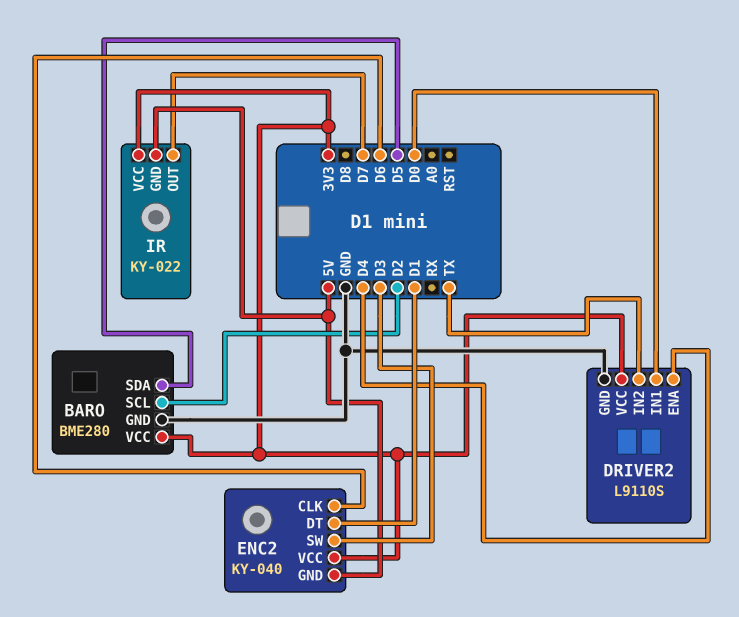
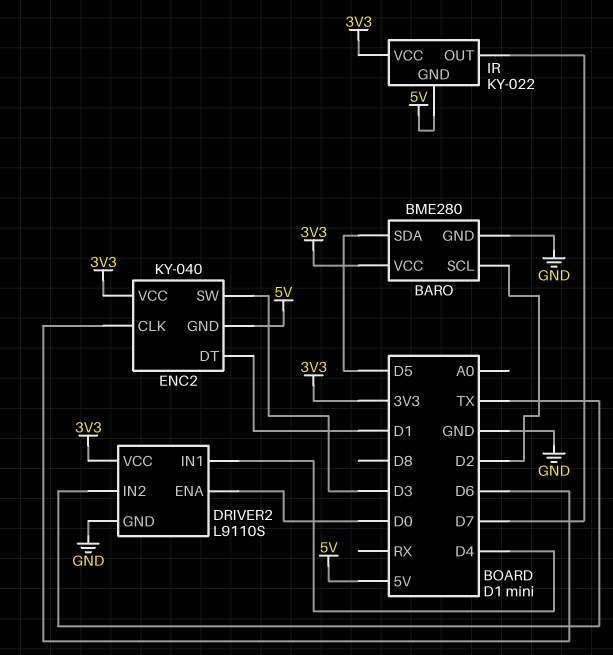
DRIVER2 pin ENA: D4 -> D0
DRIVER2 pin IN1: D0 -> D4

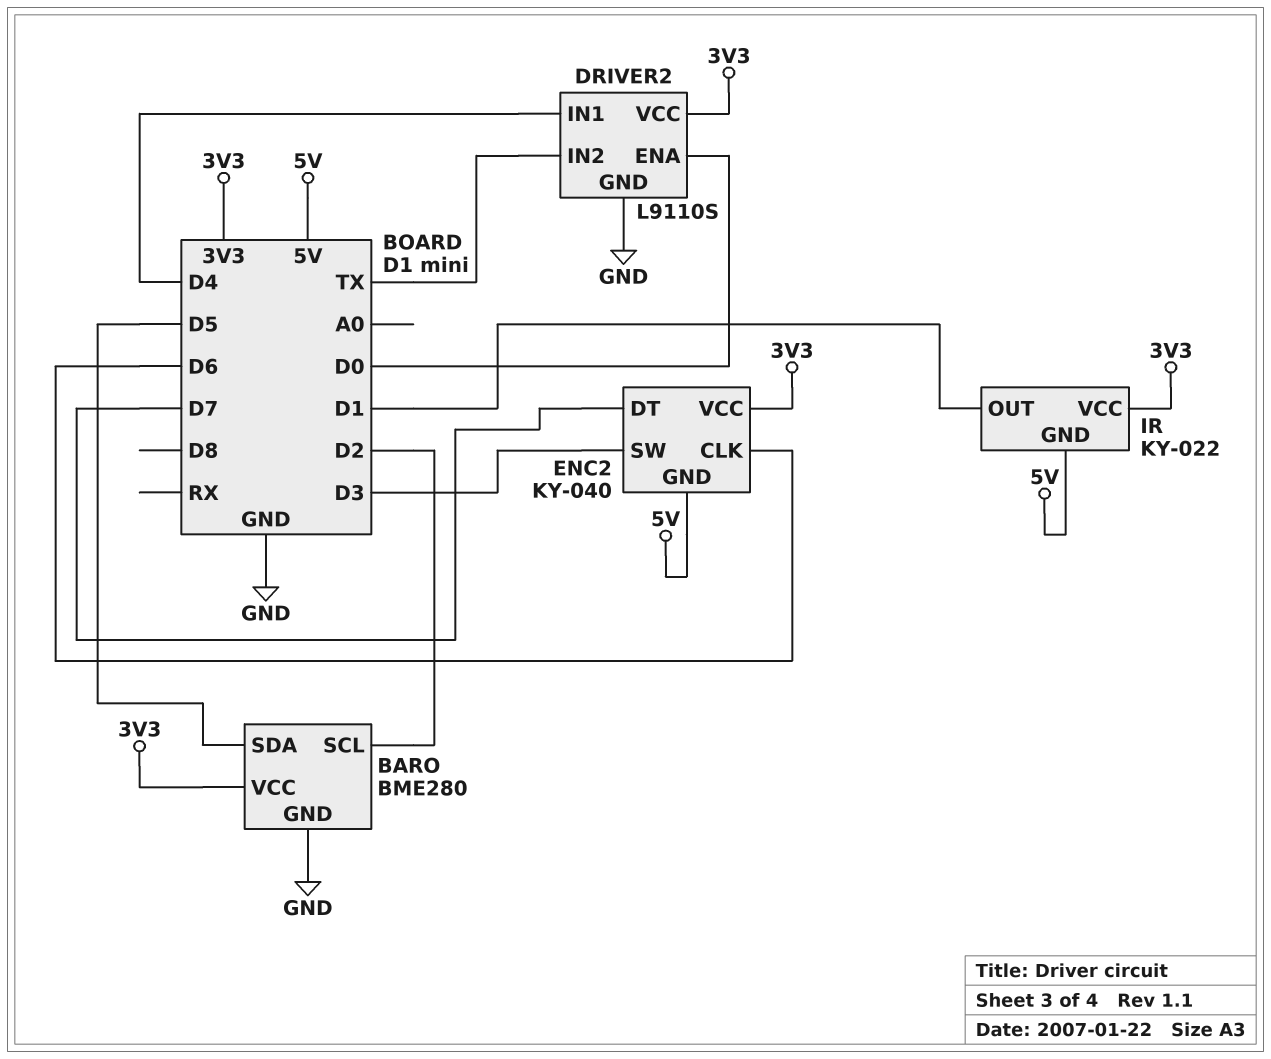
ENC2 pin DT: D1 -> D7
IR pin OUT: D7 -> D1

